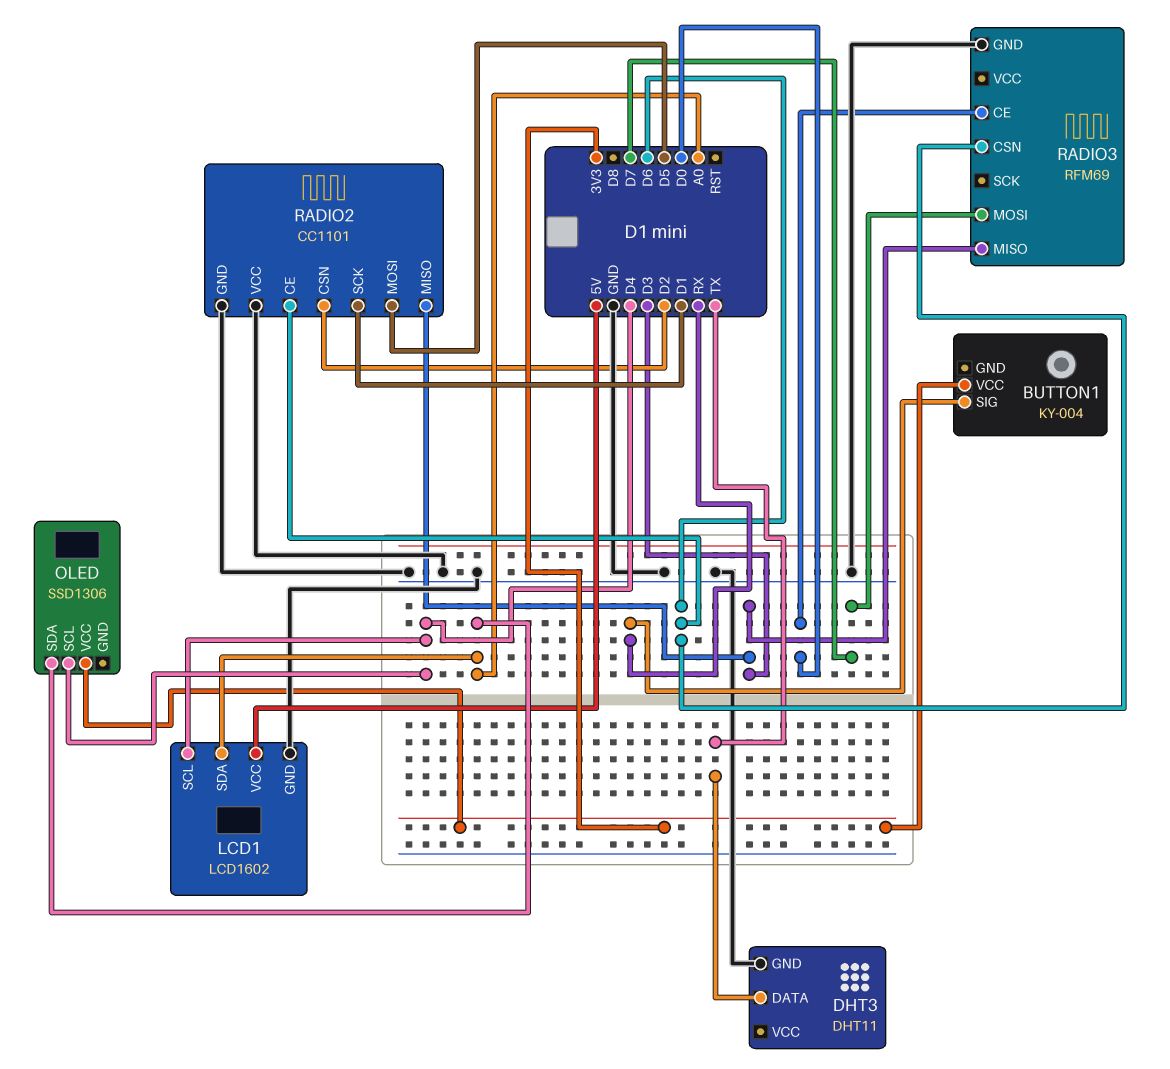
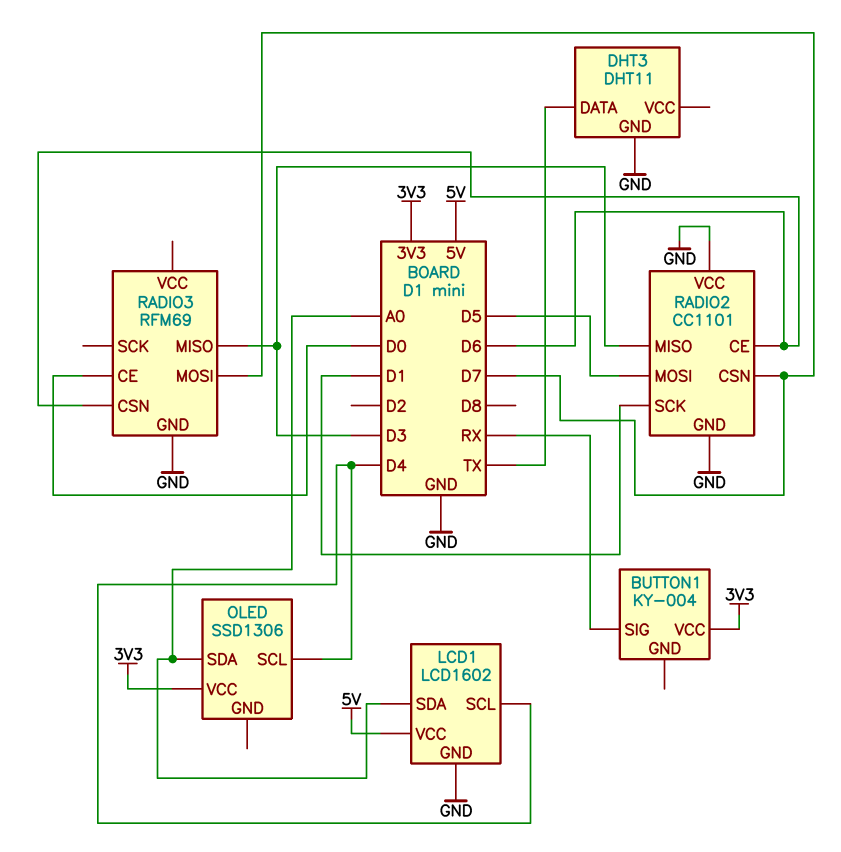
RADIO2 pin CSN: D2 -> D7

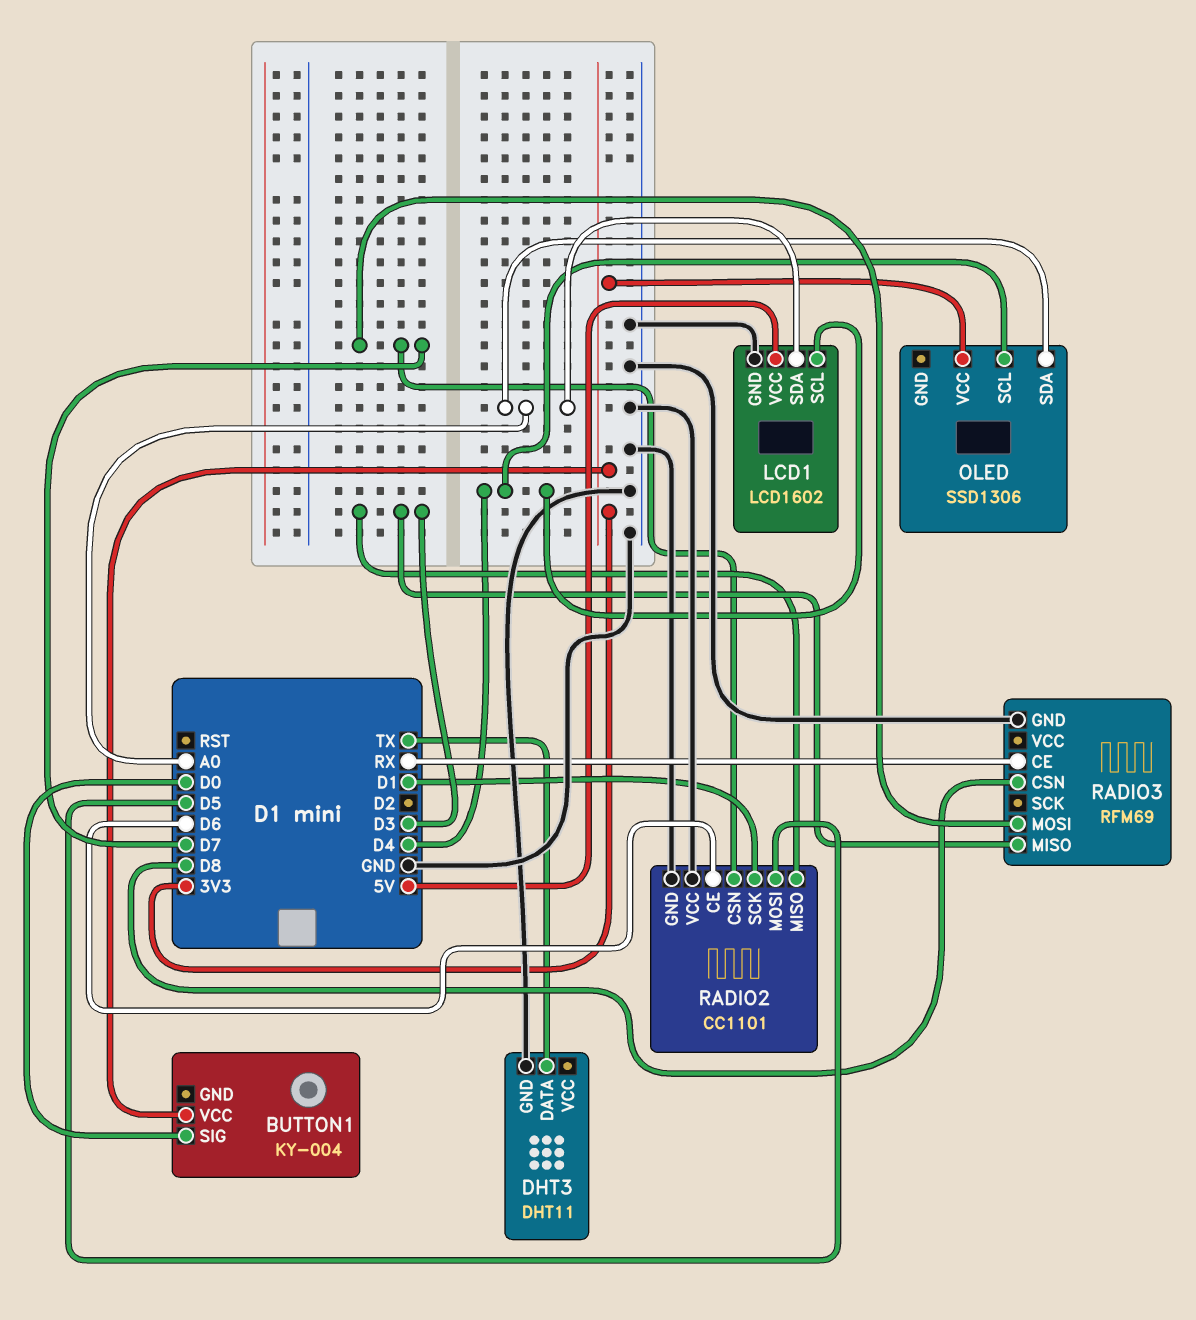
BUTTON1 pin SIG: RX -> D0
RADIO3 pin CE: D0 -> RX
RADIO3 pin CSN: D6 -> D8

